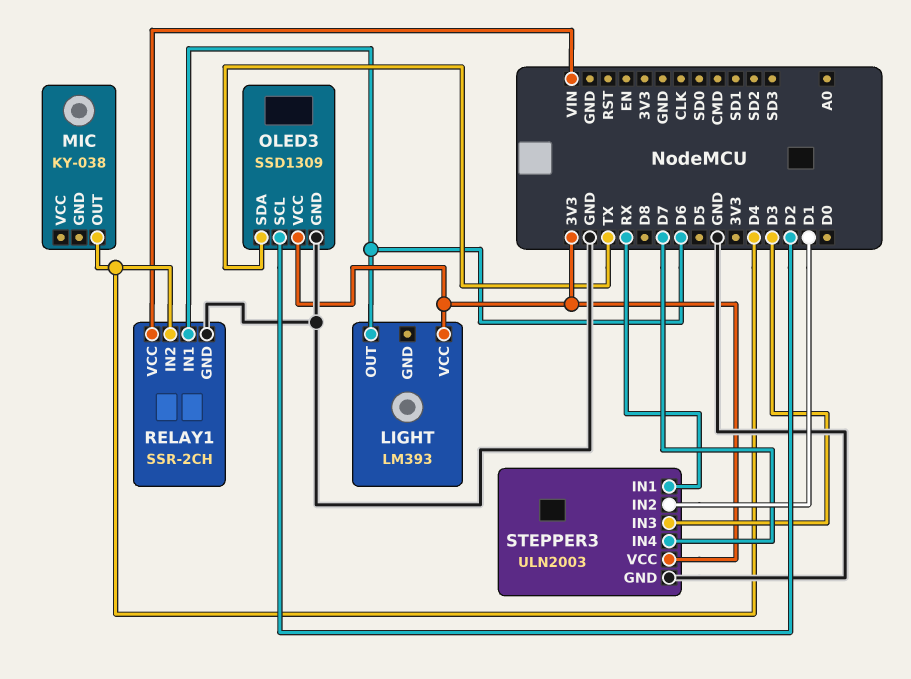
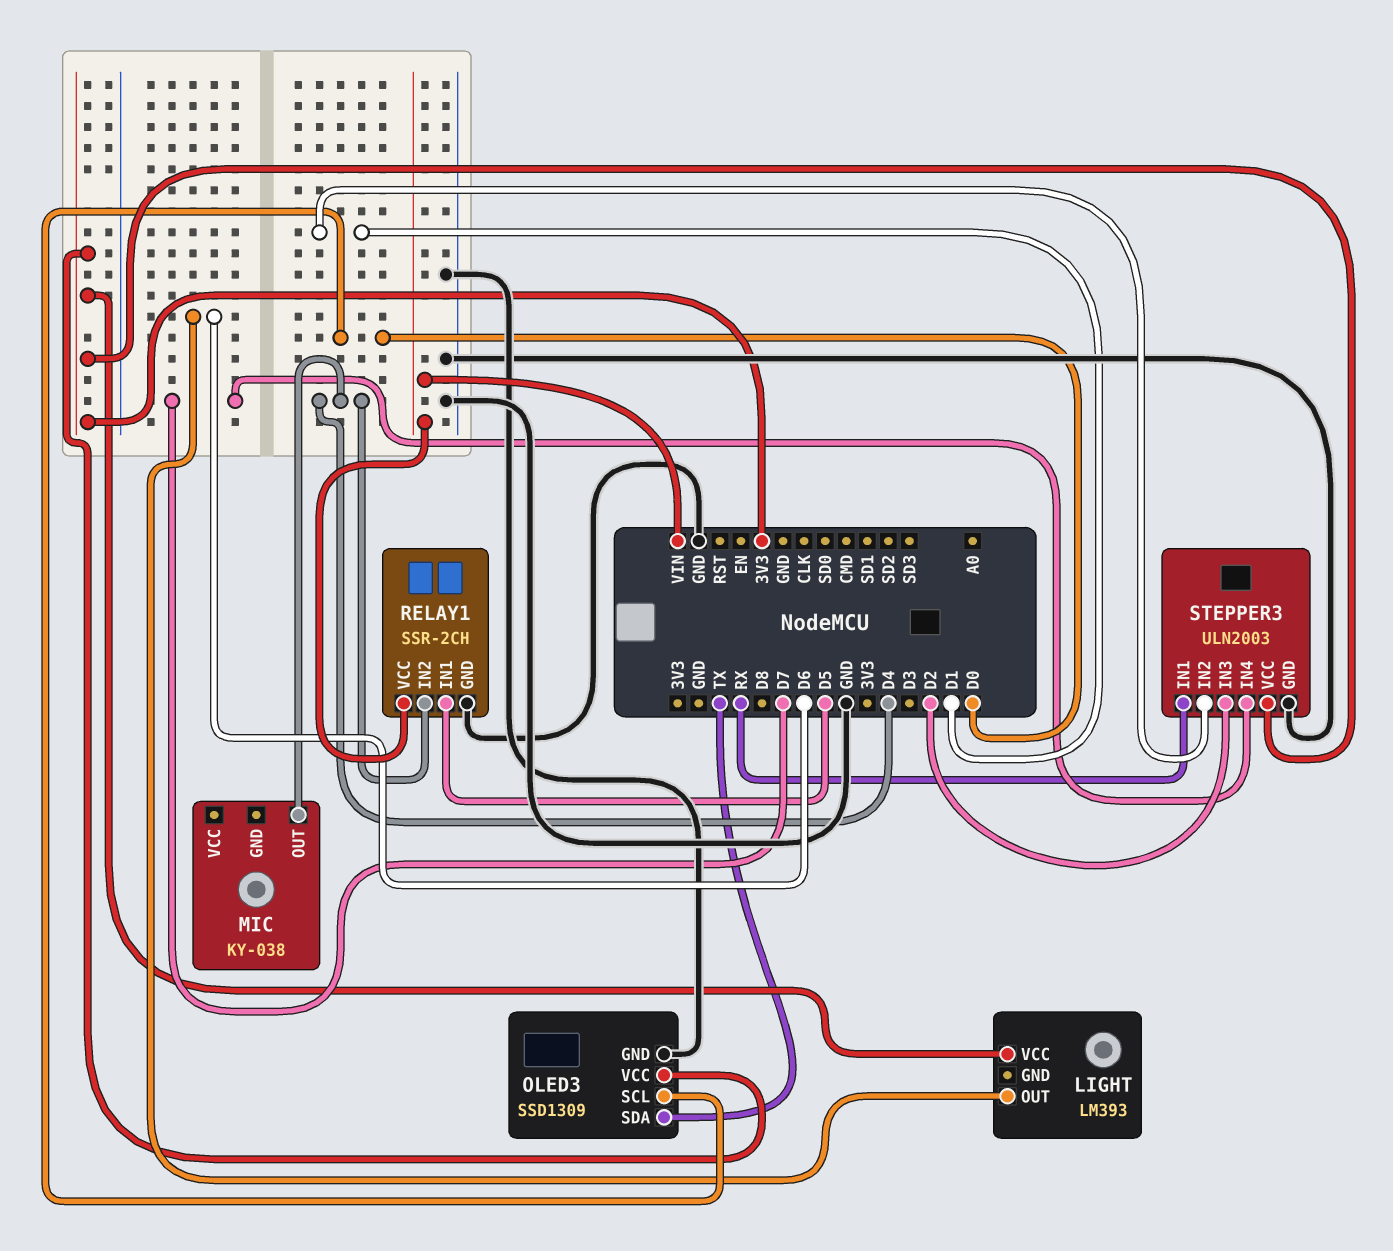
OLED3 pin SCL: D2 -> D0
RELAY1 pin IN1: D6 -> D5
STEPPER3 pin IN3: D3 -> D2

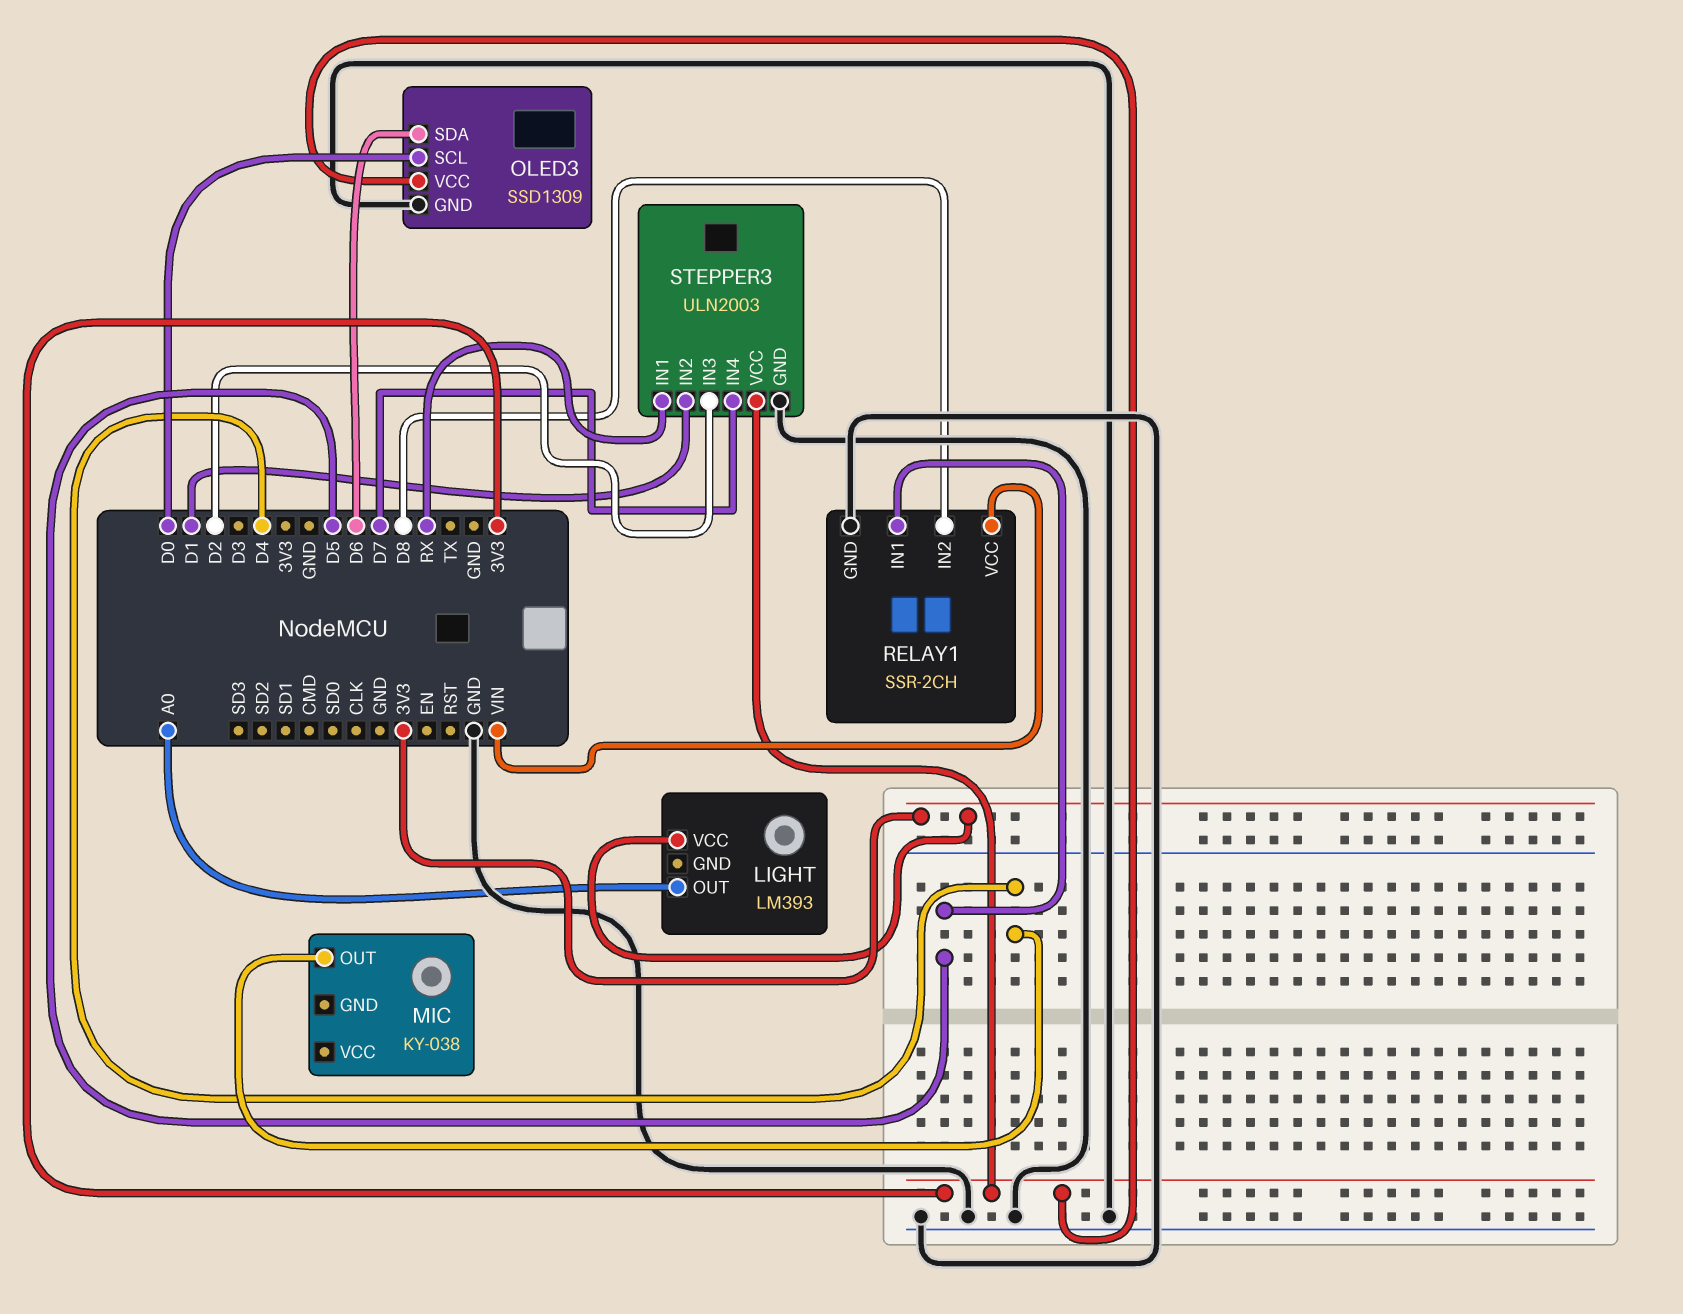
LIGHT pin OUT: D6 -> A0
OLED3 pin SDA: TX -> D6
RELAY1 pin IN2: D4 -> D8

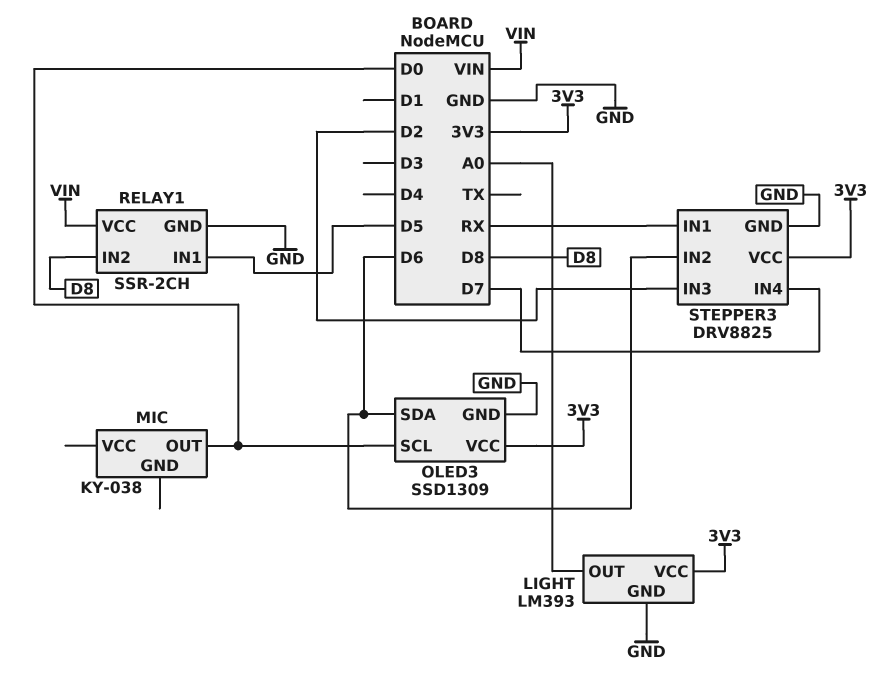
LIGHT pin GND: none -> GND
MIC pin OUT: D4 -> D0
STEPPER3: ULN2003 -> DRV8825
STEPPER3 pin IN2: D1 -> D6

